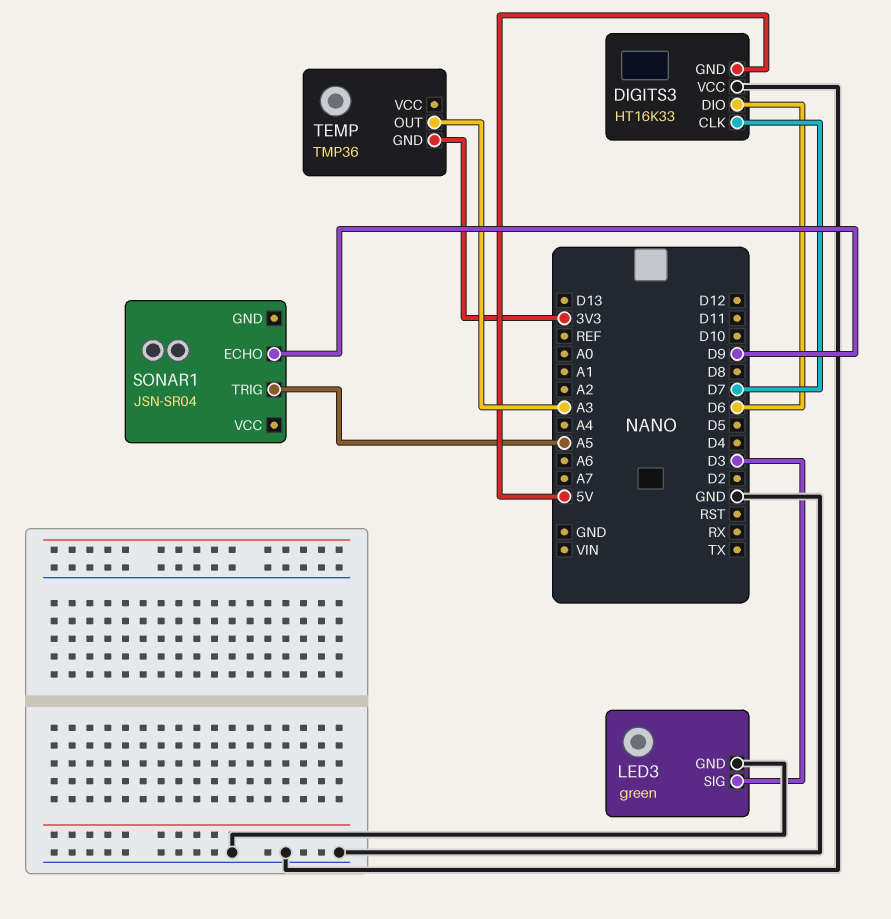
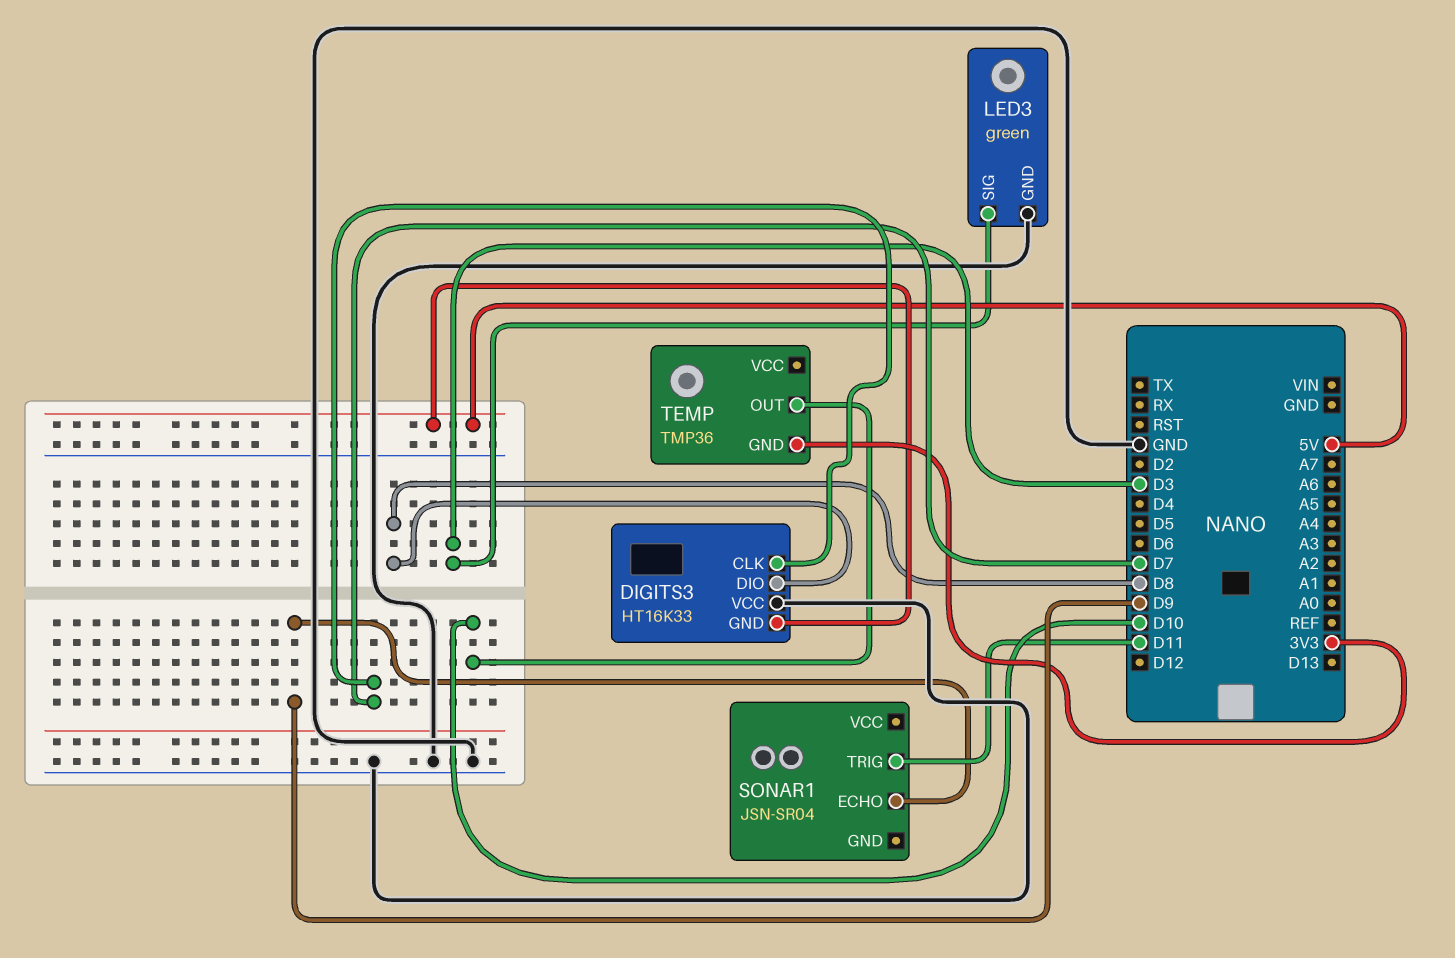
DIGITS3 pin DIO: D6 -> D8
SONAR1 pin TRIG: A5 -> D11
TEMP pin OUT: A3 -> D10

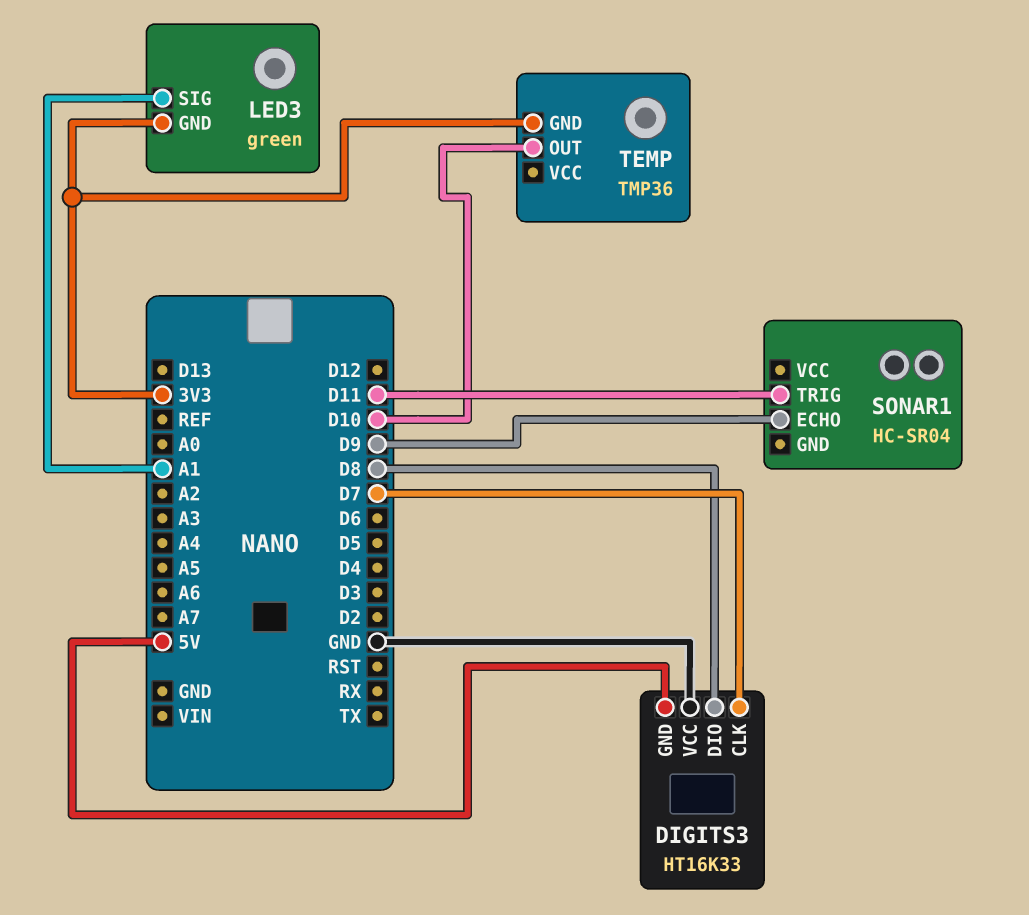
LED3 pin GND: GND -> 3V3
LED3 pin SIG: D3 -> A1
SONAR1: JSN-SR04 -> HC-SR04

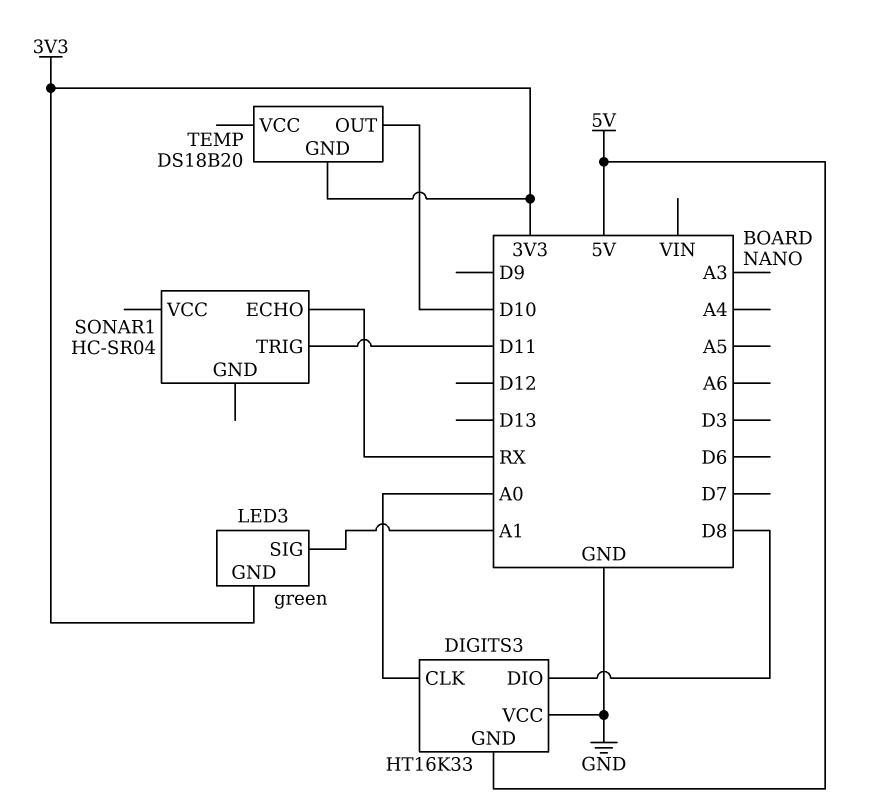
DIGITS3 pin CLK: D7 -> A0
SONAR1 pin ECHO: D9 -> RX
TEMP: TMP36 -> DS18B20

